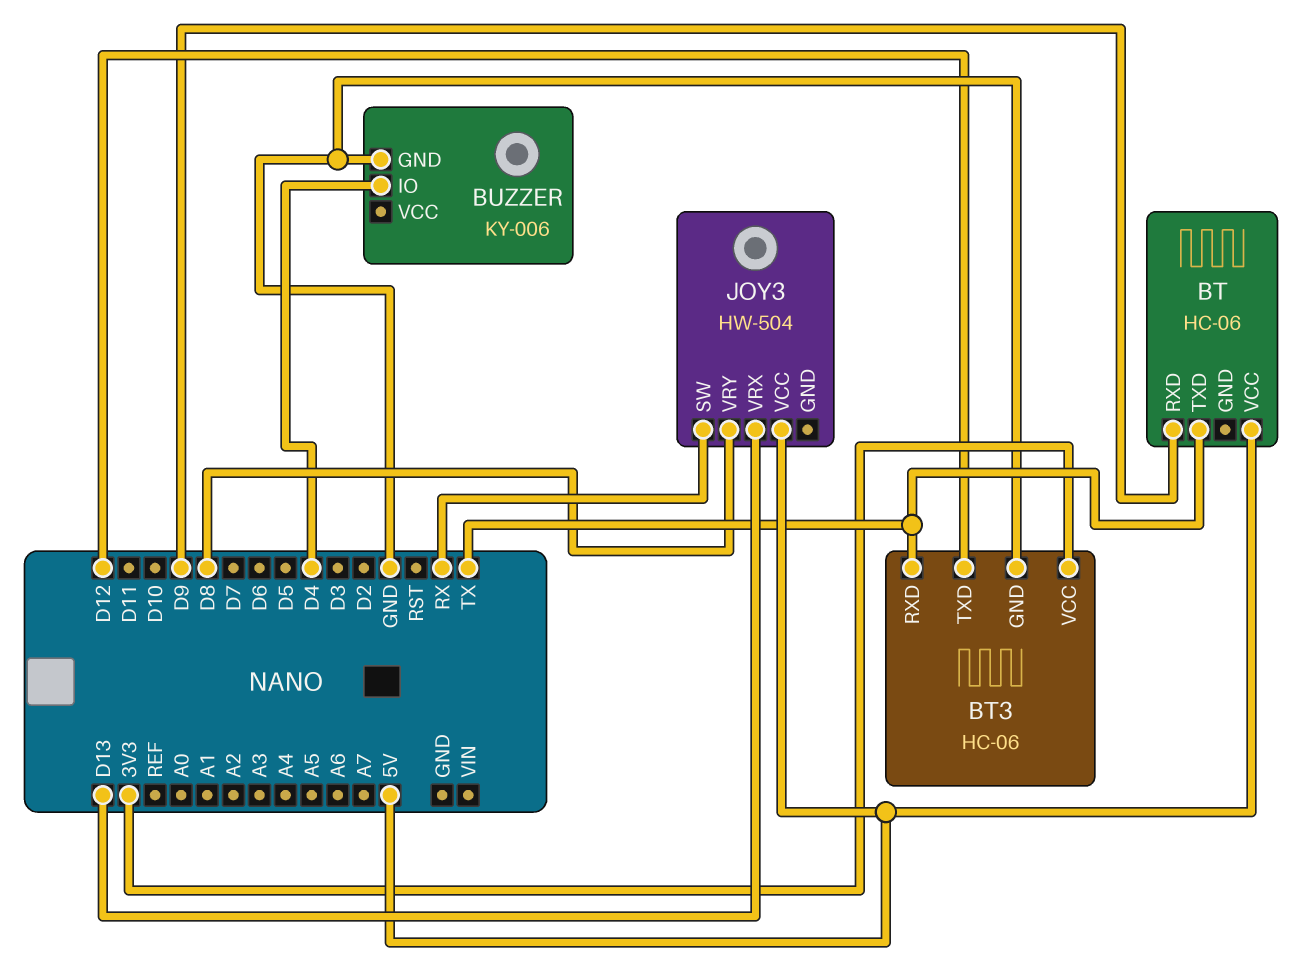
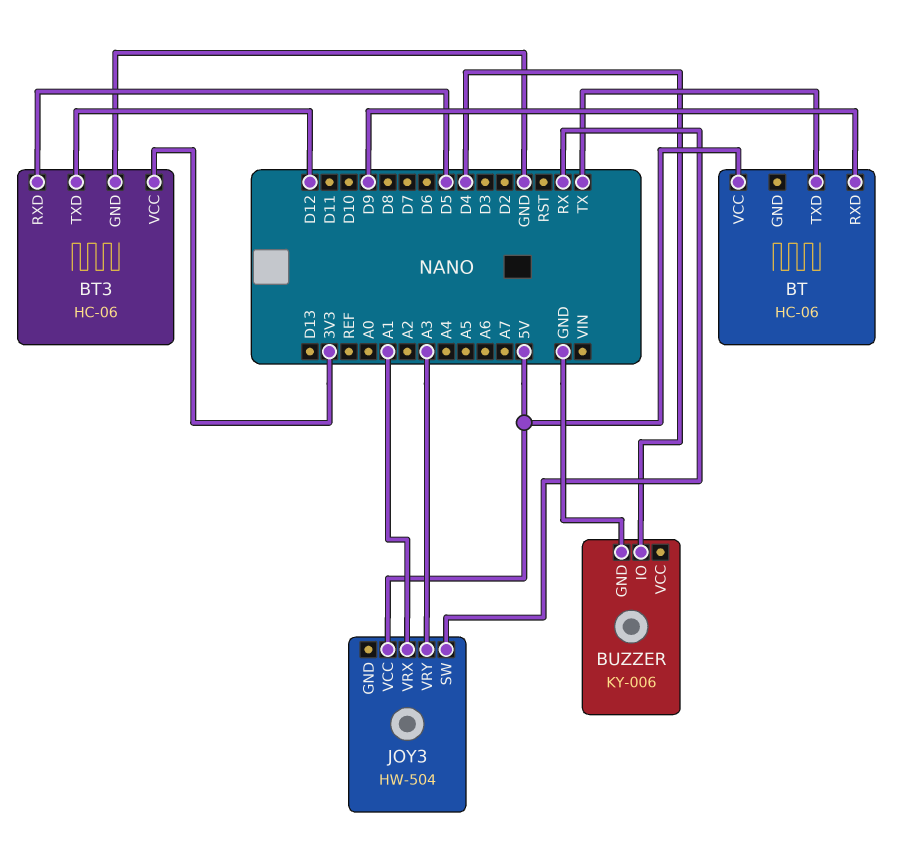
BT3 pin RXD: TX -> D5
JOY3 pin VRX: D13 -> A1
JOY3 pin VRY: D8 -> A3

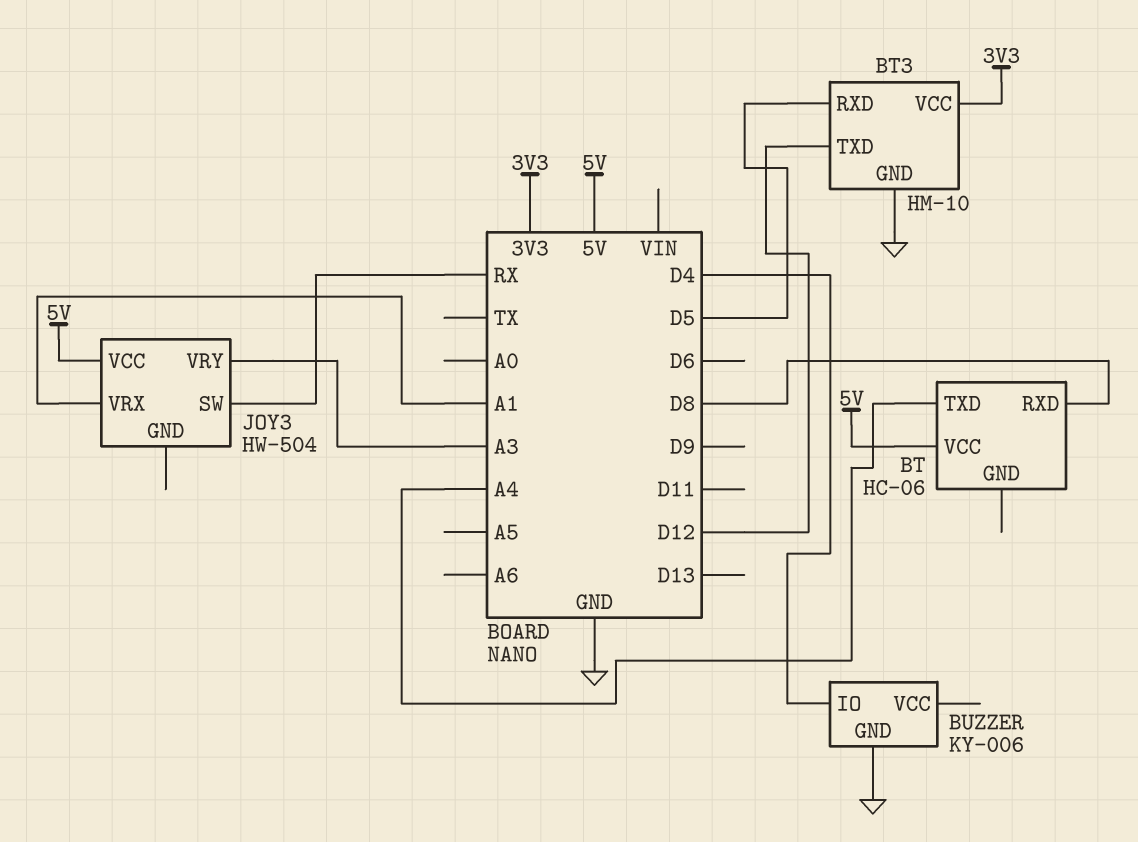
BT pin RXD: D9 -> D8
BT pin TXD: TX -> A4
BT3: HC-06 -> HM-10

